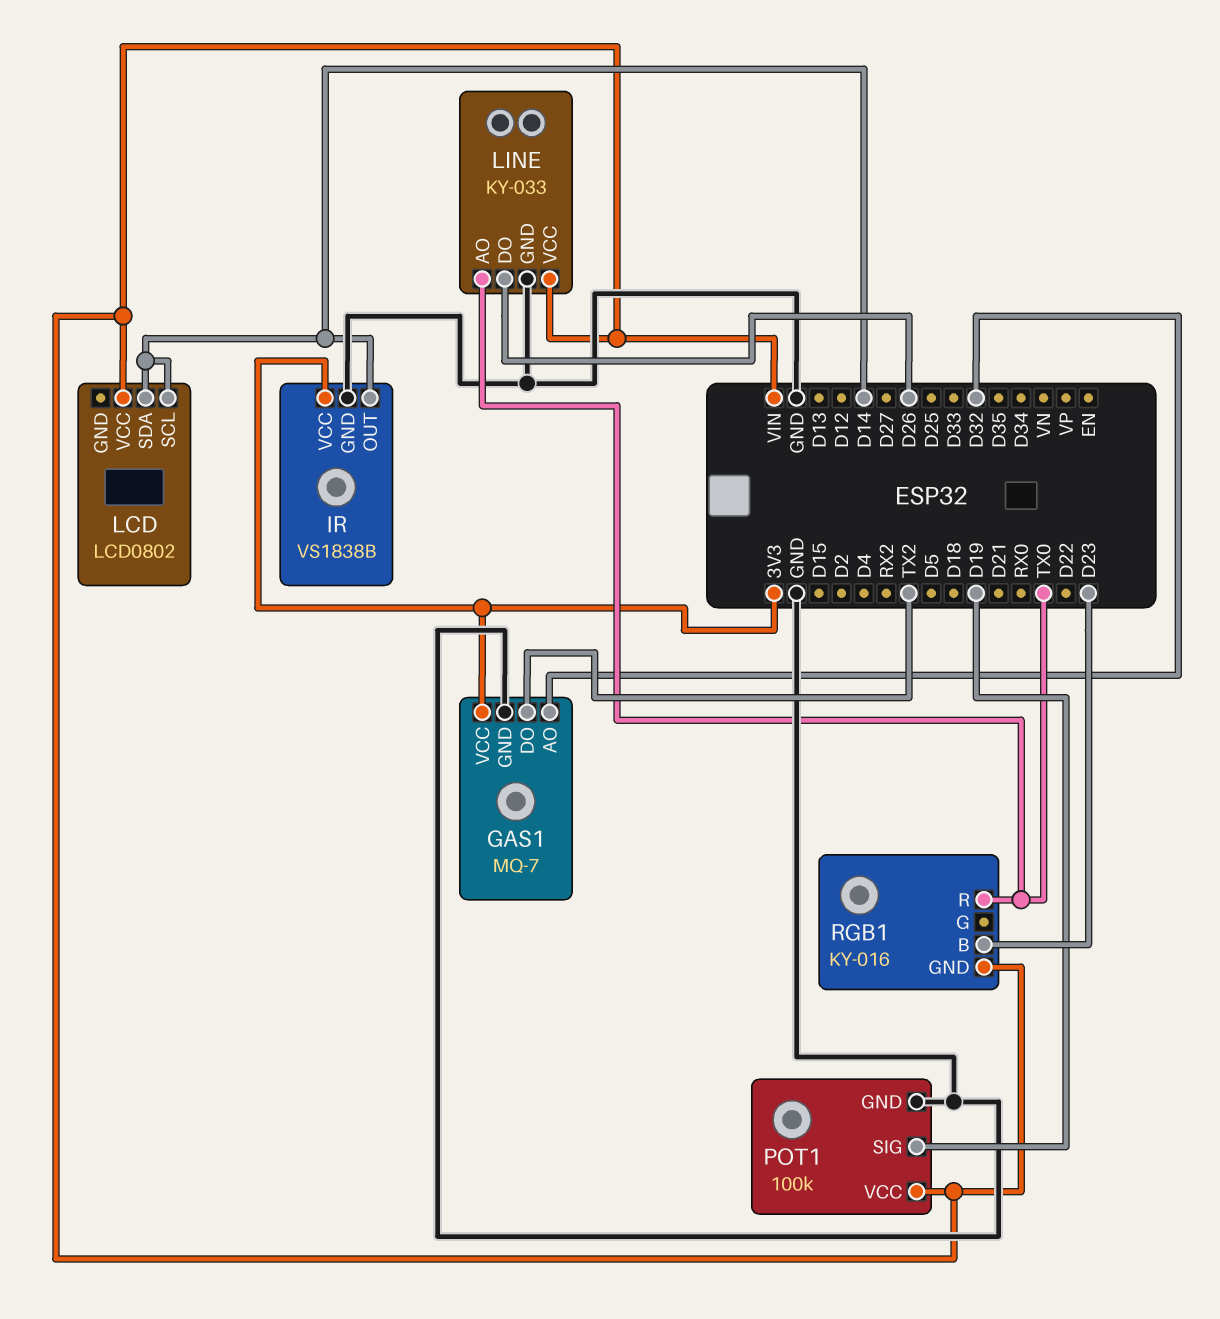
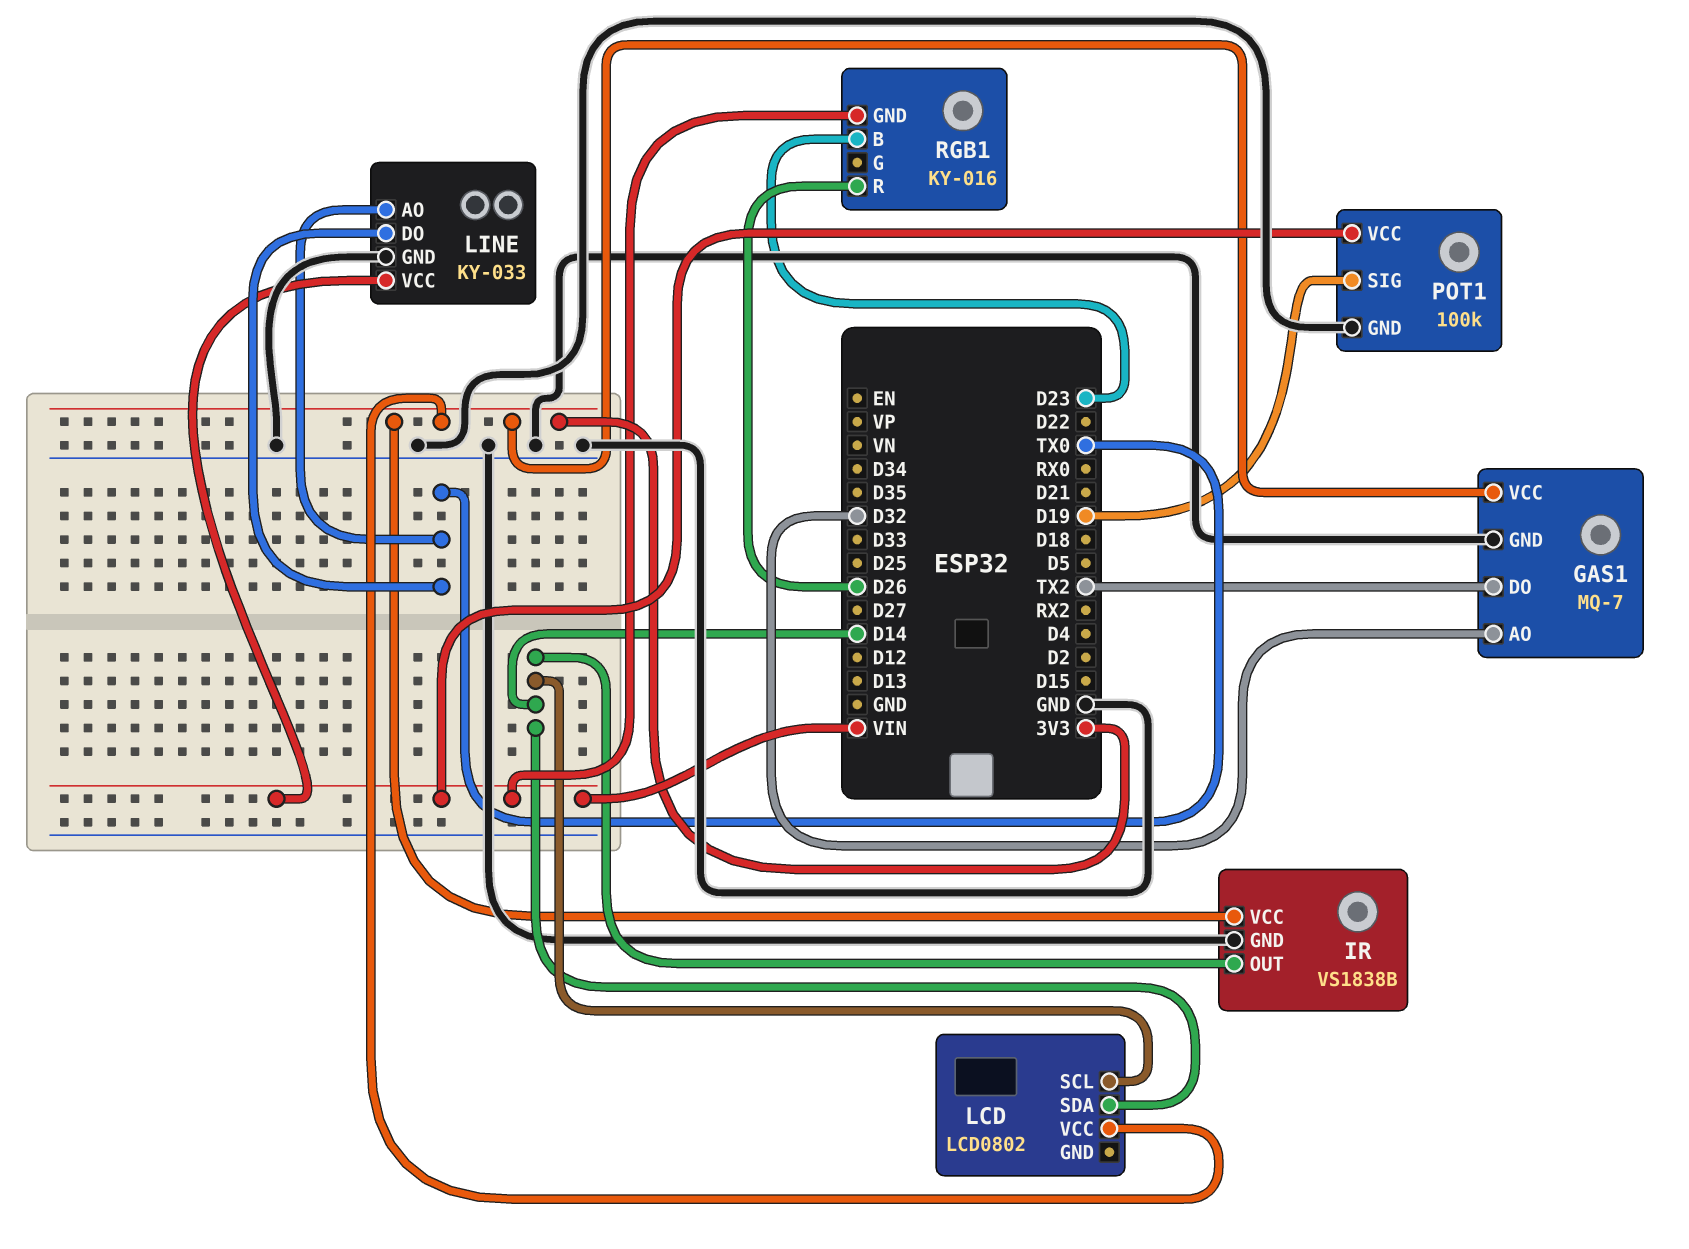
LCD pin VCC: VIN -> 3V3
LINE pin DO: D26 -> TX0
RGB1 pin R: TX0 -> D26

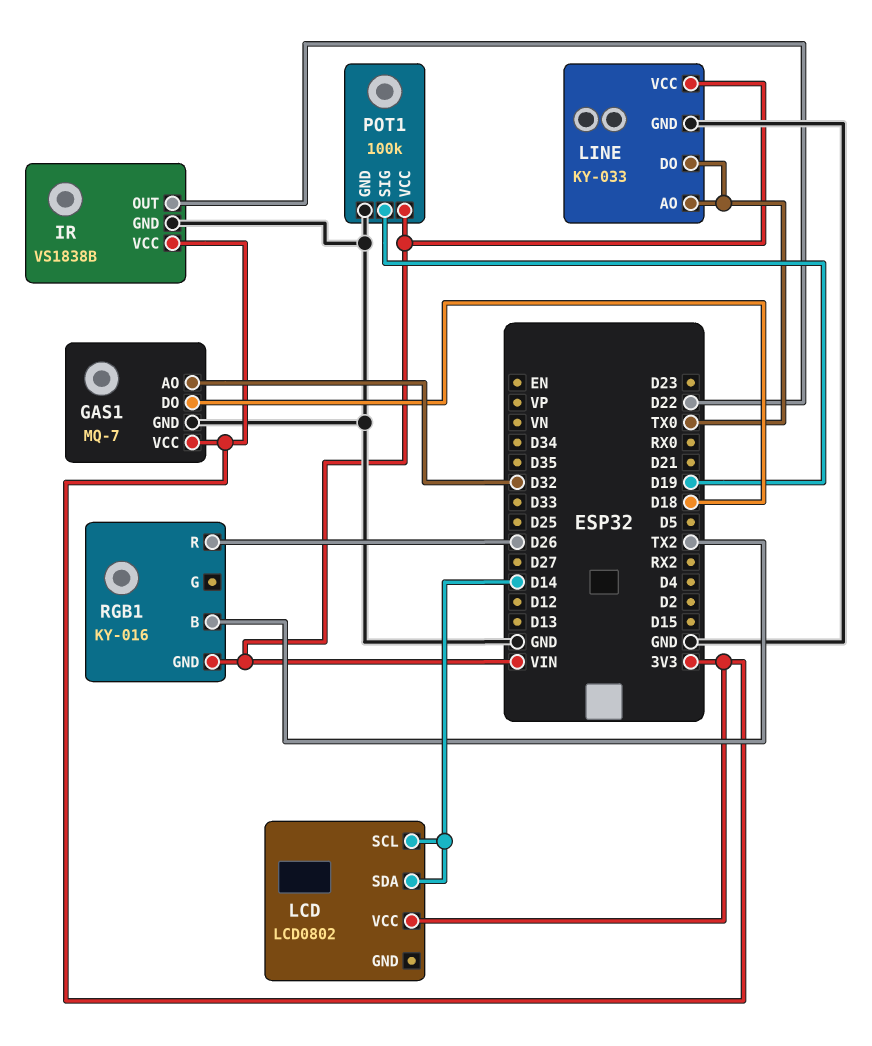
GAS1 pin DO: TX2 -> D18
IR pin OUT: D14 -> D22
RGB1 pin B: D23 -> TX2

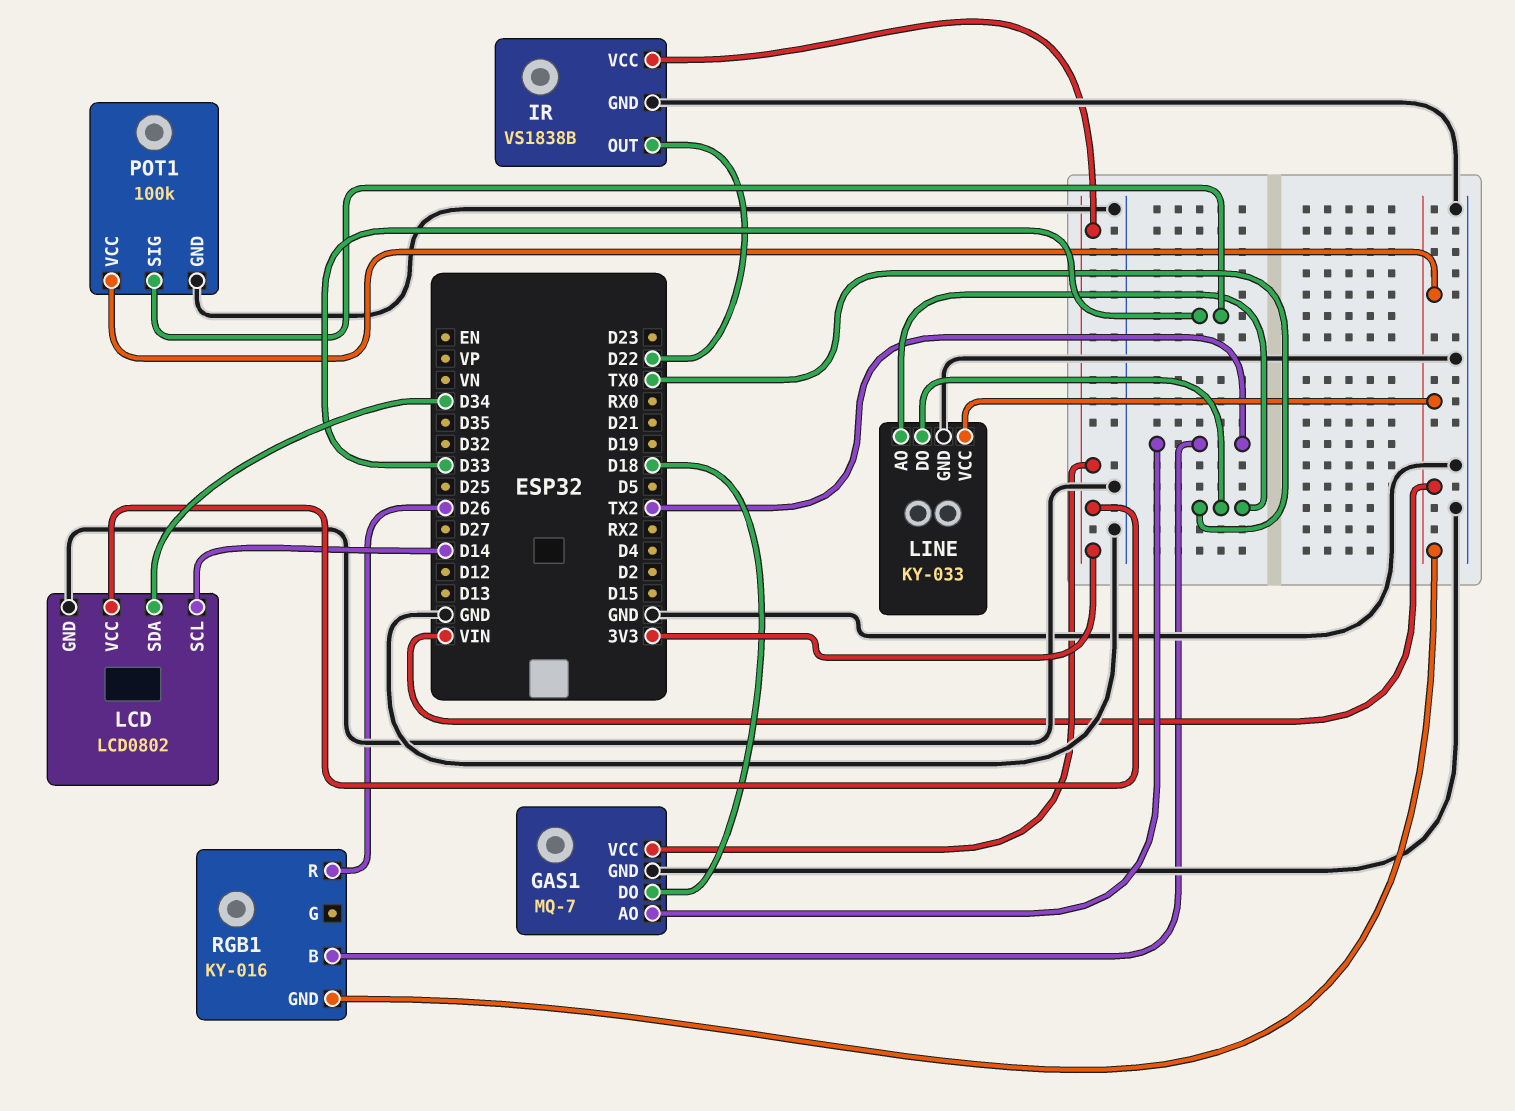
GAS1 pin AO: D32 -> TX2
LCD pin GND: none -> GND
LCD pin SDA: D14 -> D34
POT1 pin SIG: D19 -> D33

